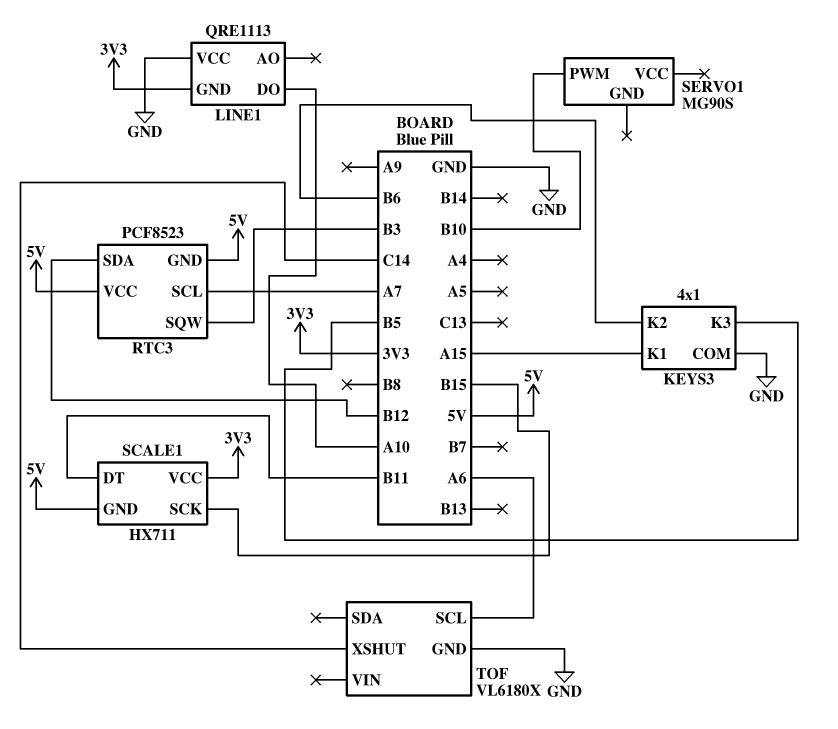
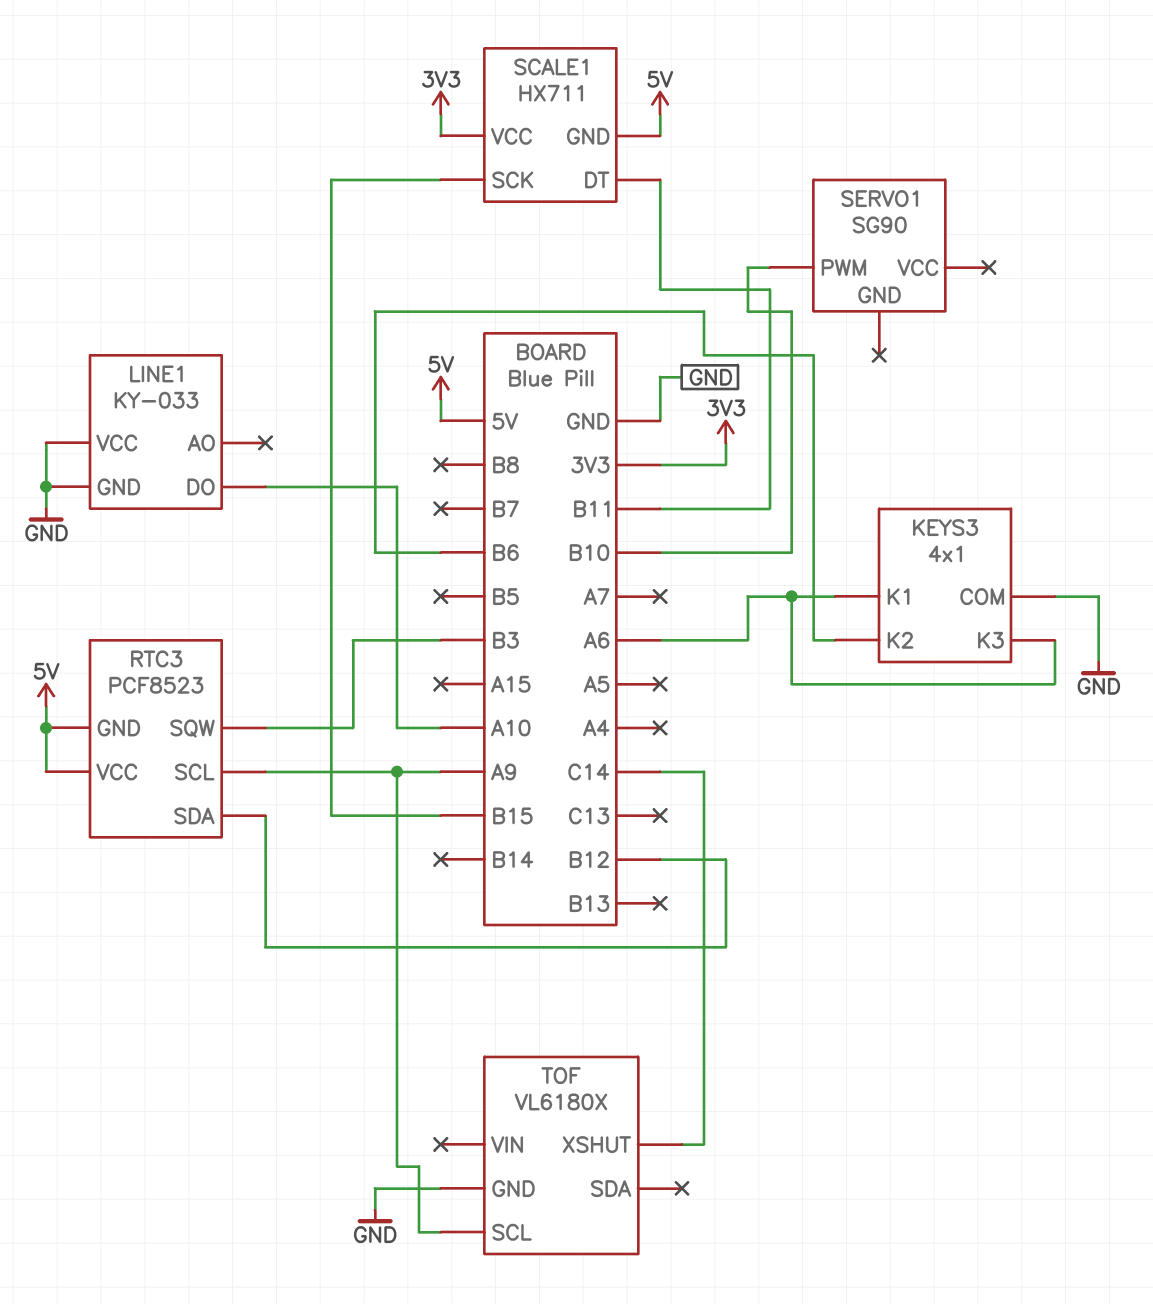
KEYS3 pin K1: A15 -> A6
KEYS3 pin K3: B5 -> A6
LINE1: QRE1113 -> KY-033
LINE1 pin GND: 3V3 -> GND
RTC3 pin SCL: A7 -> A9
SERVO1: MG90S -> SG90
TOF pin SCL: A6 -> A9

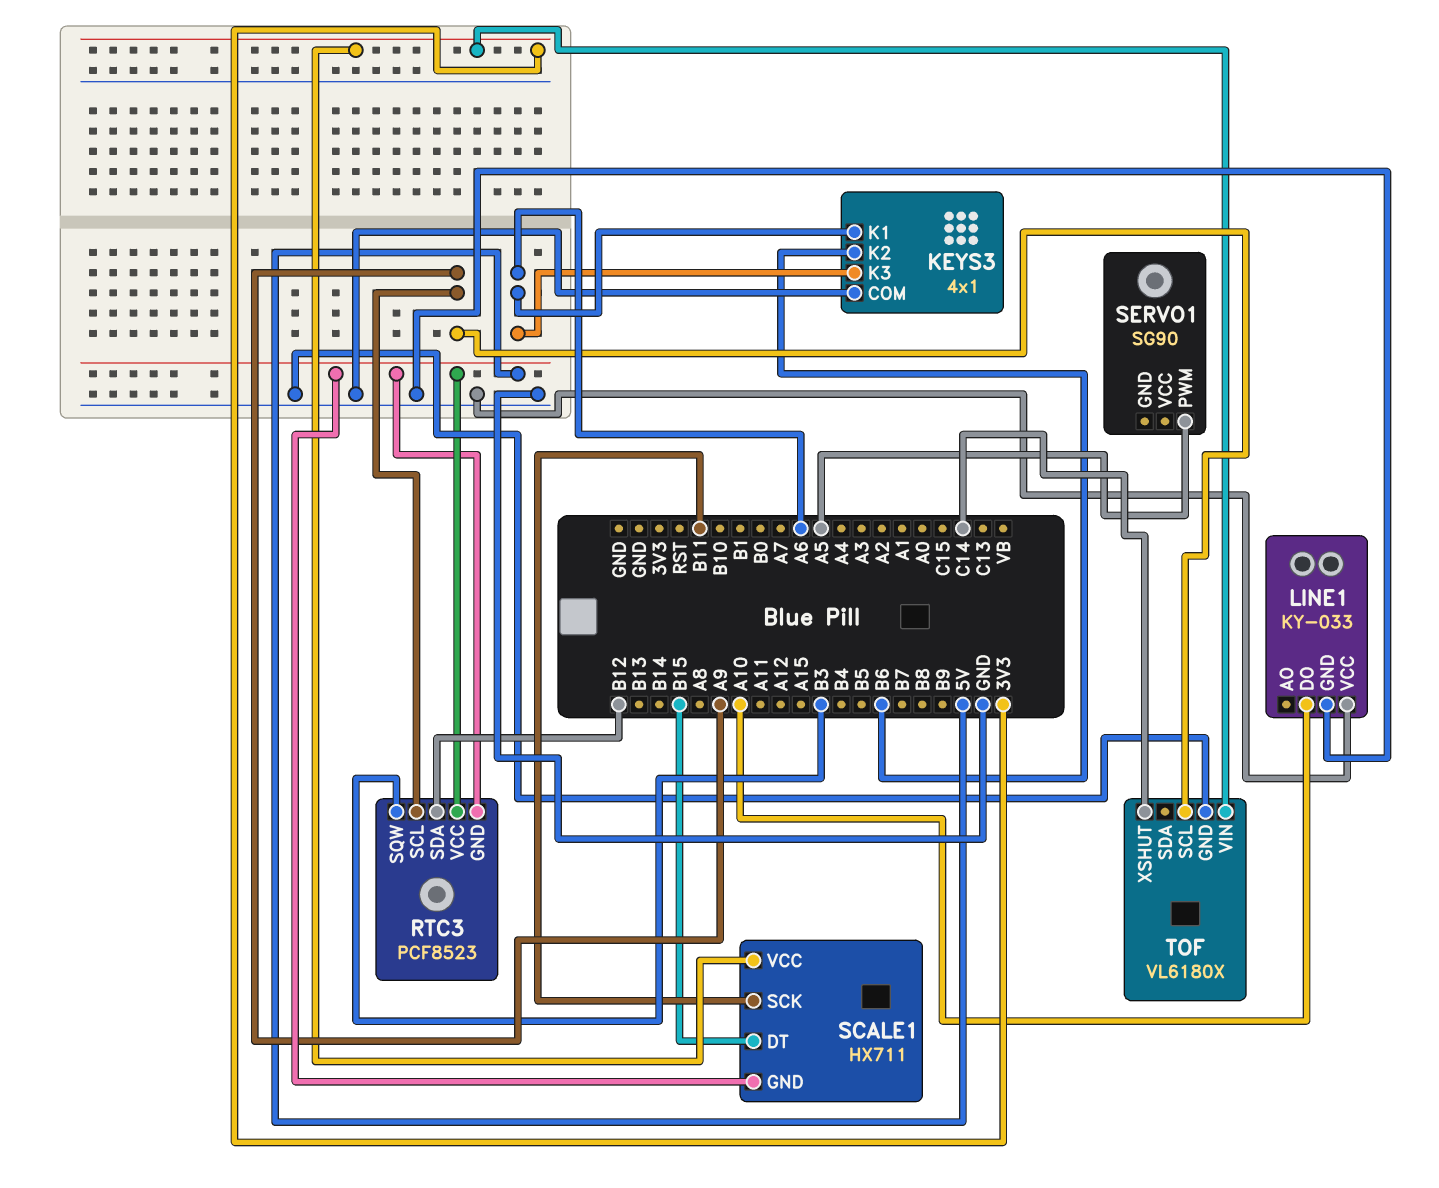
SCALE1 pin DT: B11 -> B15
SCALE1 pin SCK: B15 -> B11
SERVO1 pin PWM: B10 -> A5
TOF pin VIN: none -> 3V3

